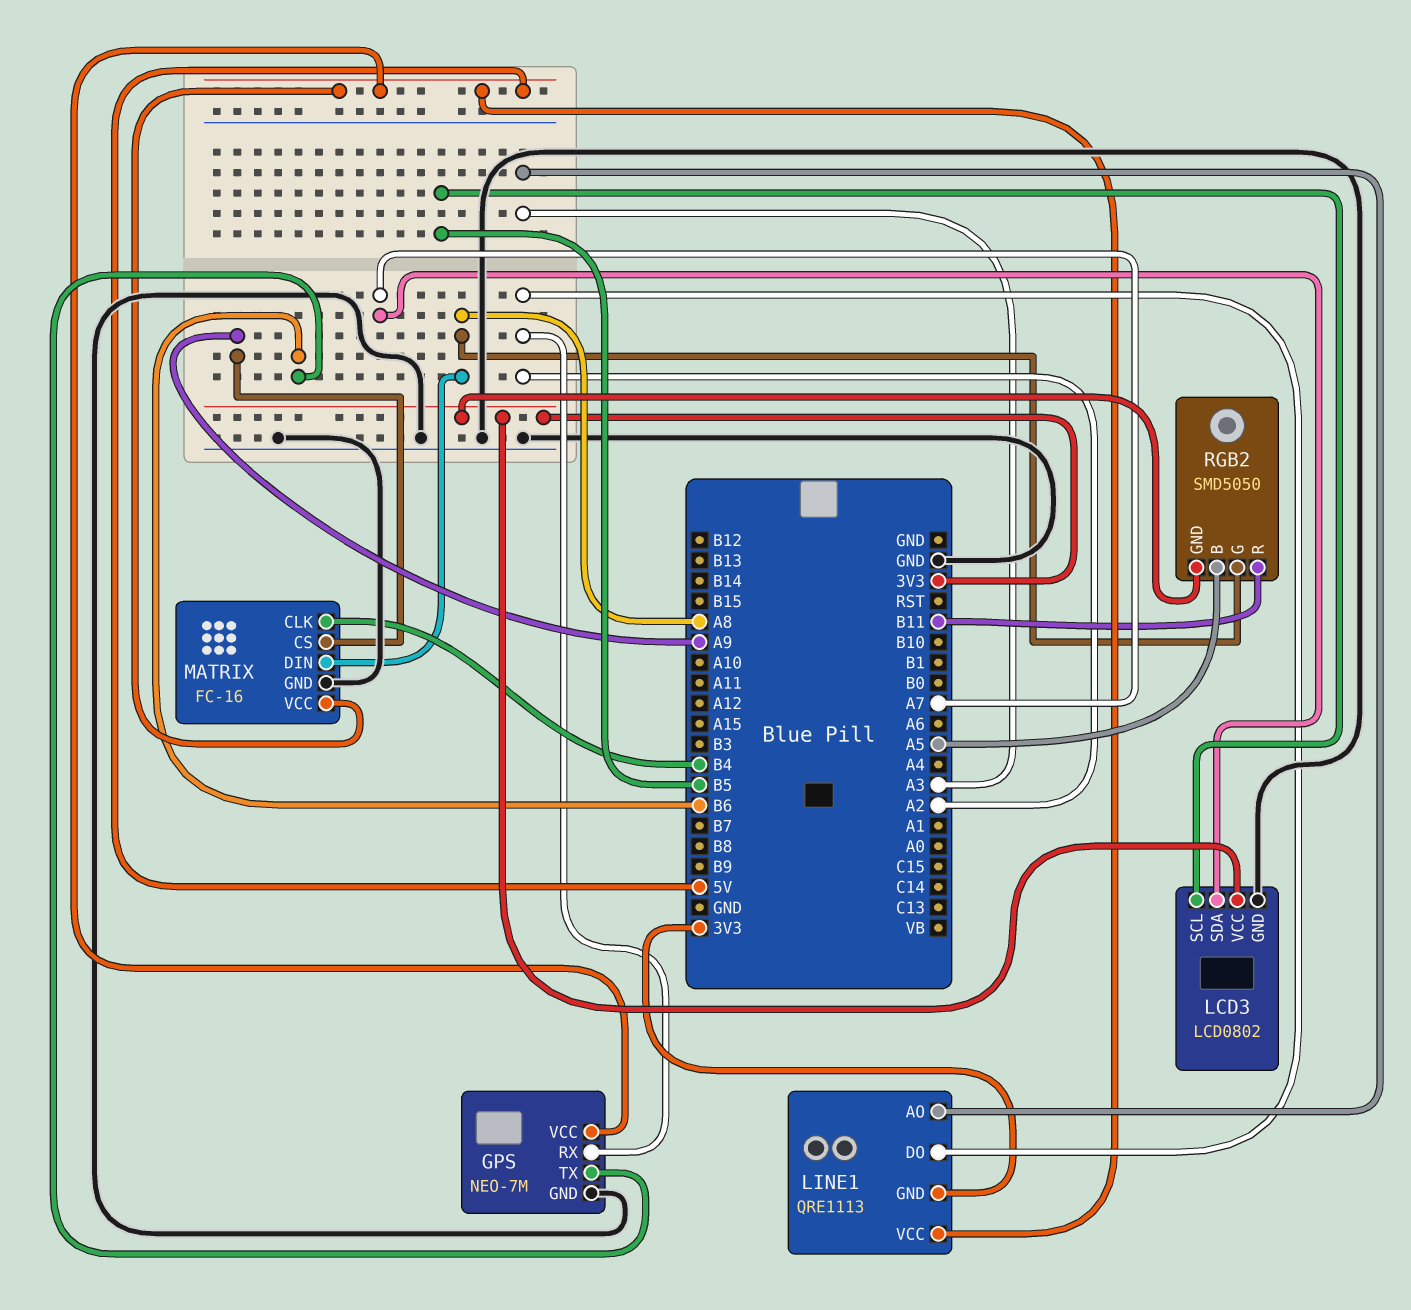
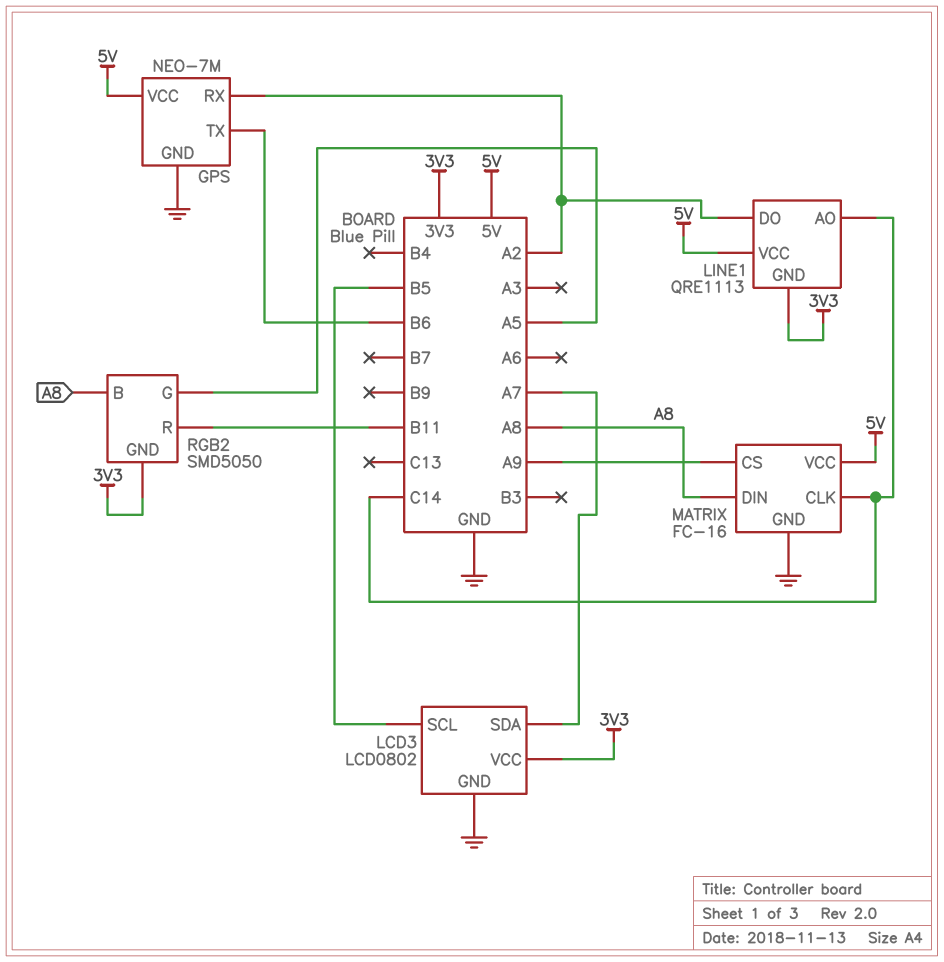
LINE1 pin AO: A3 -> C14
MATRIX pin CLK: B4 -> C14
RGB2 pin B: A5 -> A8
RGB2 pin G: A8 -> A5

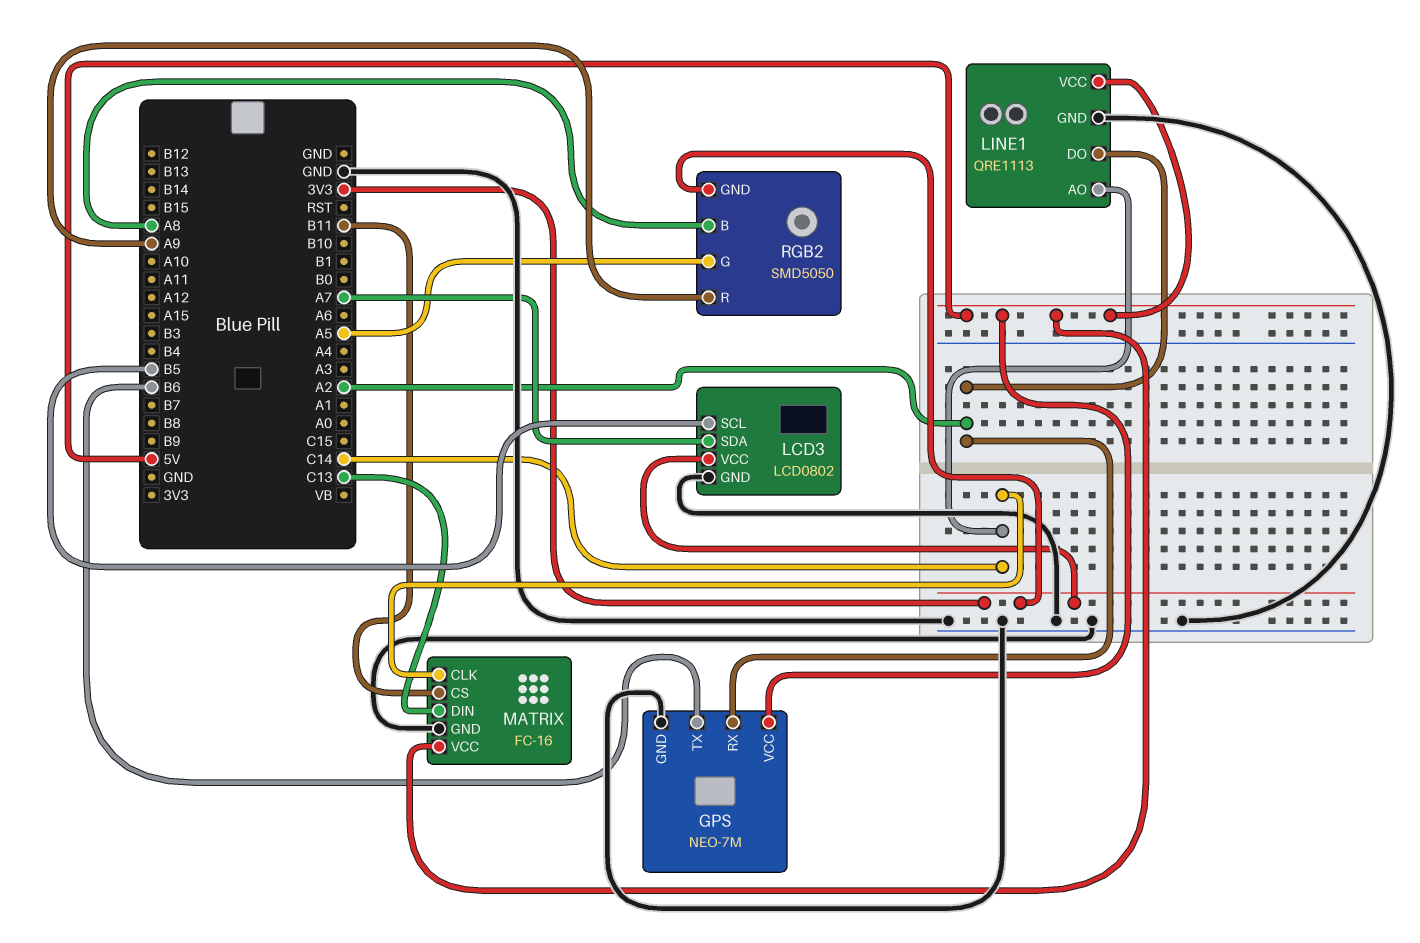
LINE1 pin GND: 3V3 -> GND
MATRIX pin CS: A9 -> B11
MATRIX pin DIN: A8 -> C13
RGB2 pin R: B11 -> A9

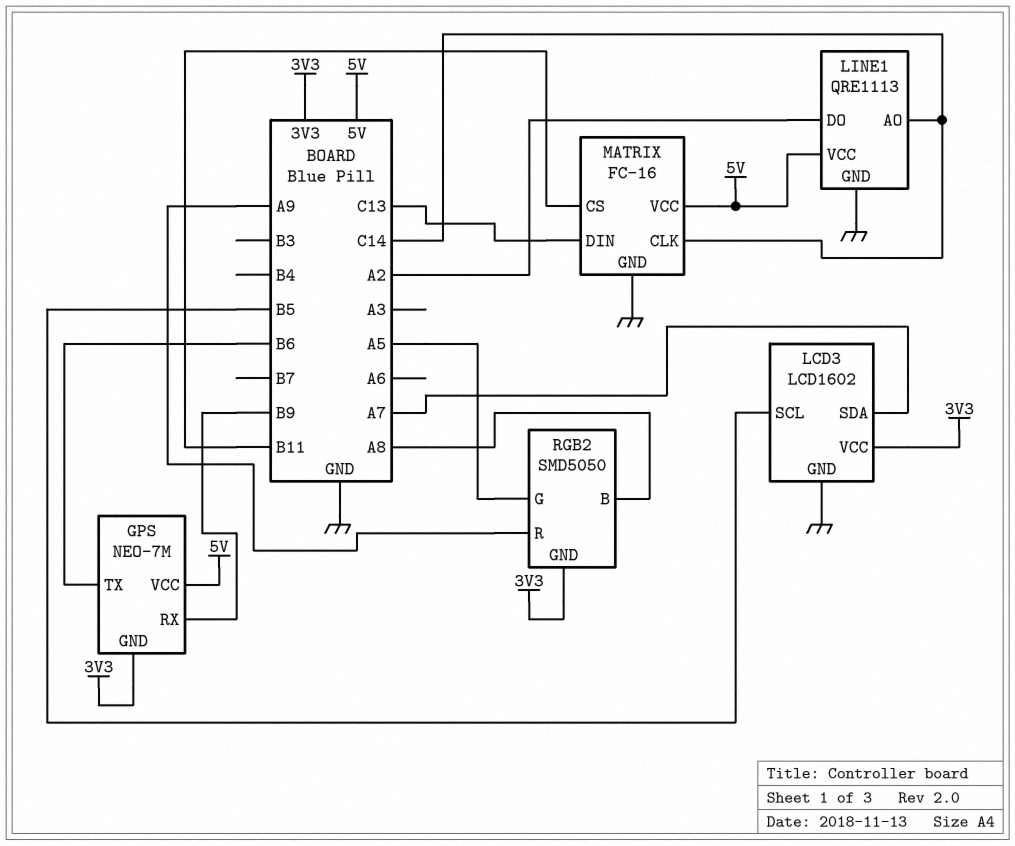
GPS pin GND: GND -> 3V3
GPS pin RX: A2 -> B9
LCD3: LCD0802 -> LCD1602

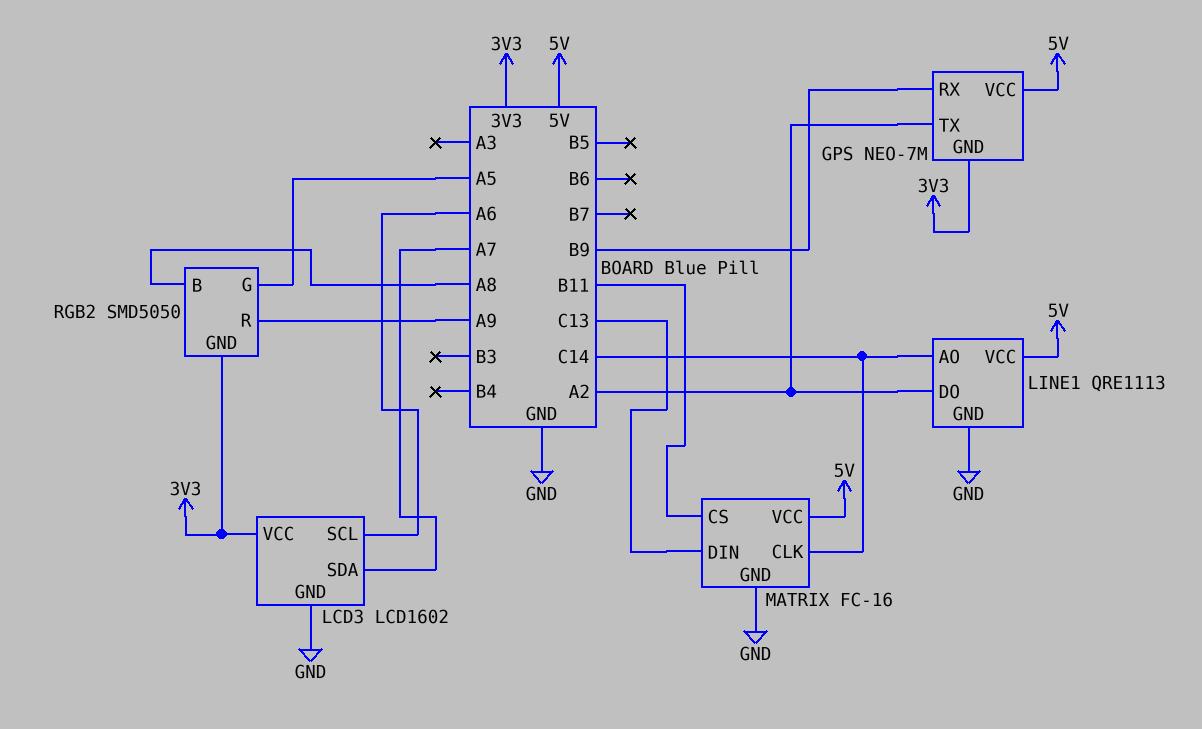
GPS pin TX: B6 -> A2
LCD3 pin SCL: B5 -> A6

